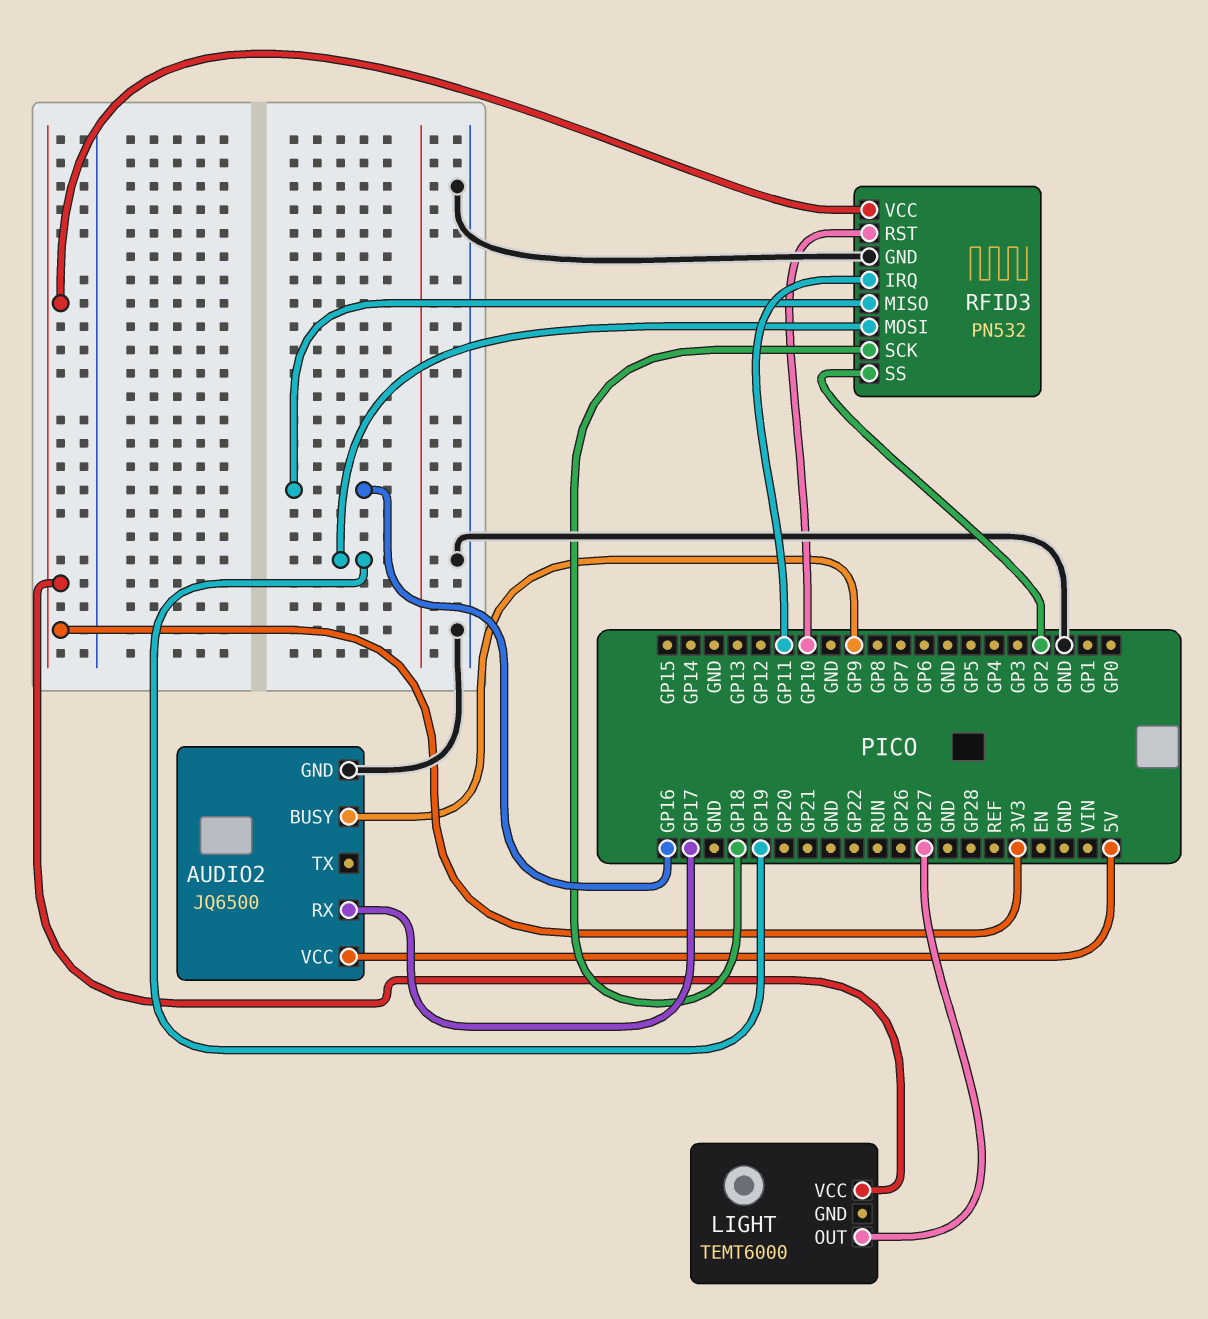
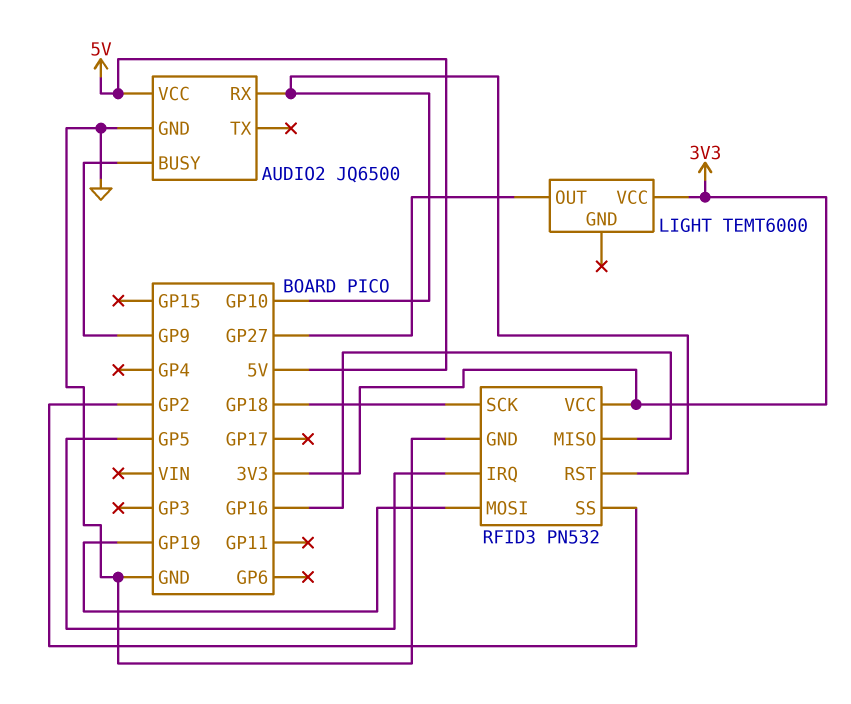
AUDIO2 pin RX: GP17 -> GP10
RFID3 pin IRQ: GP11 -> GP5

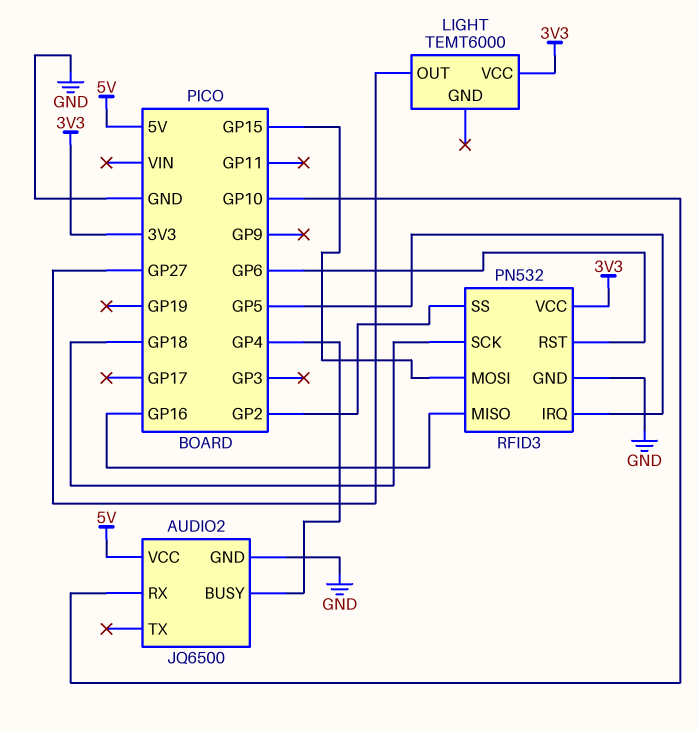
AUDIO2 pin BUSY: GP9 -> GP4
RFID3 pin MOSI: GP19 -> GP15
RFID3 pin RST: GP10 -> GP6

